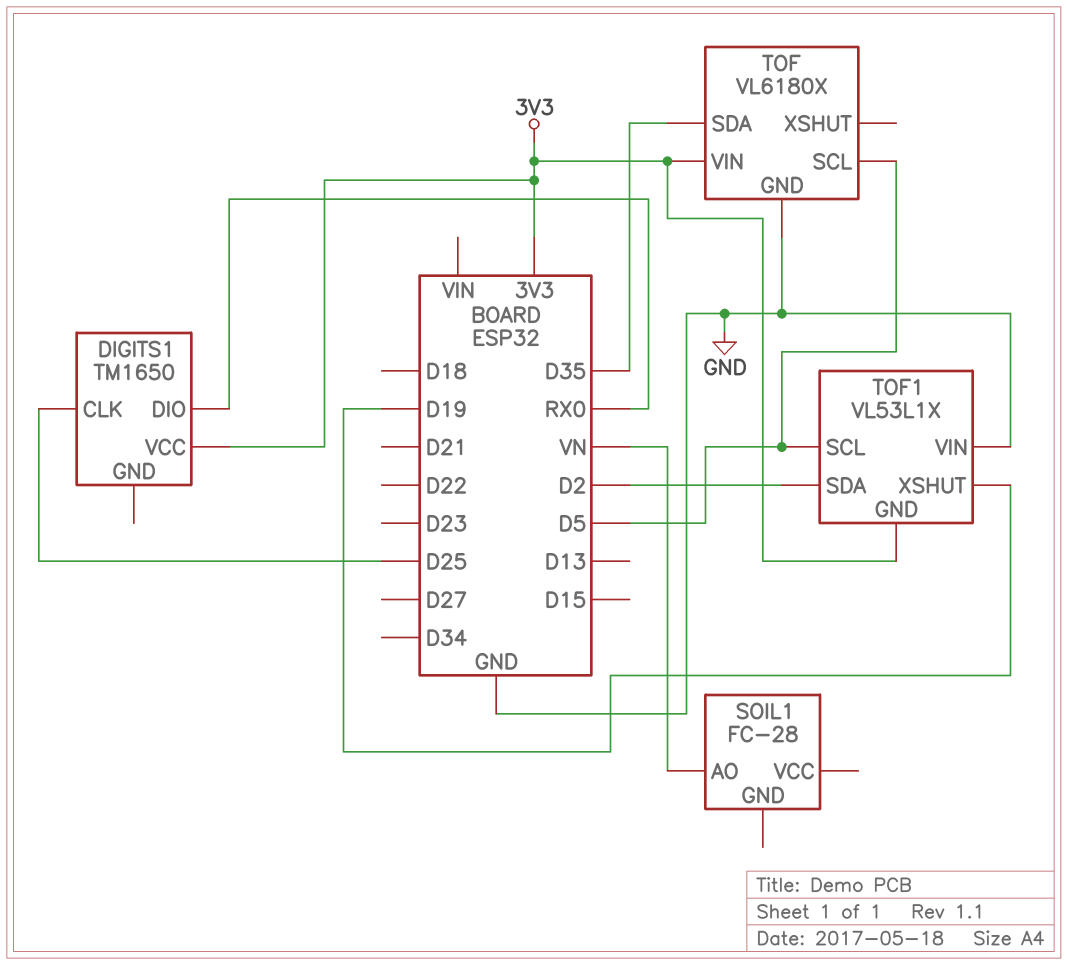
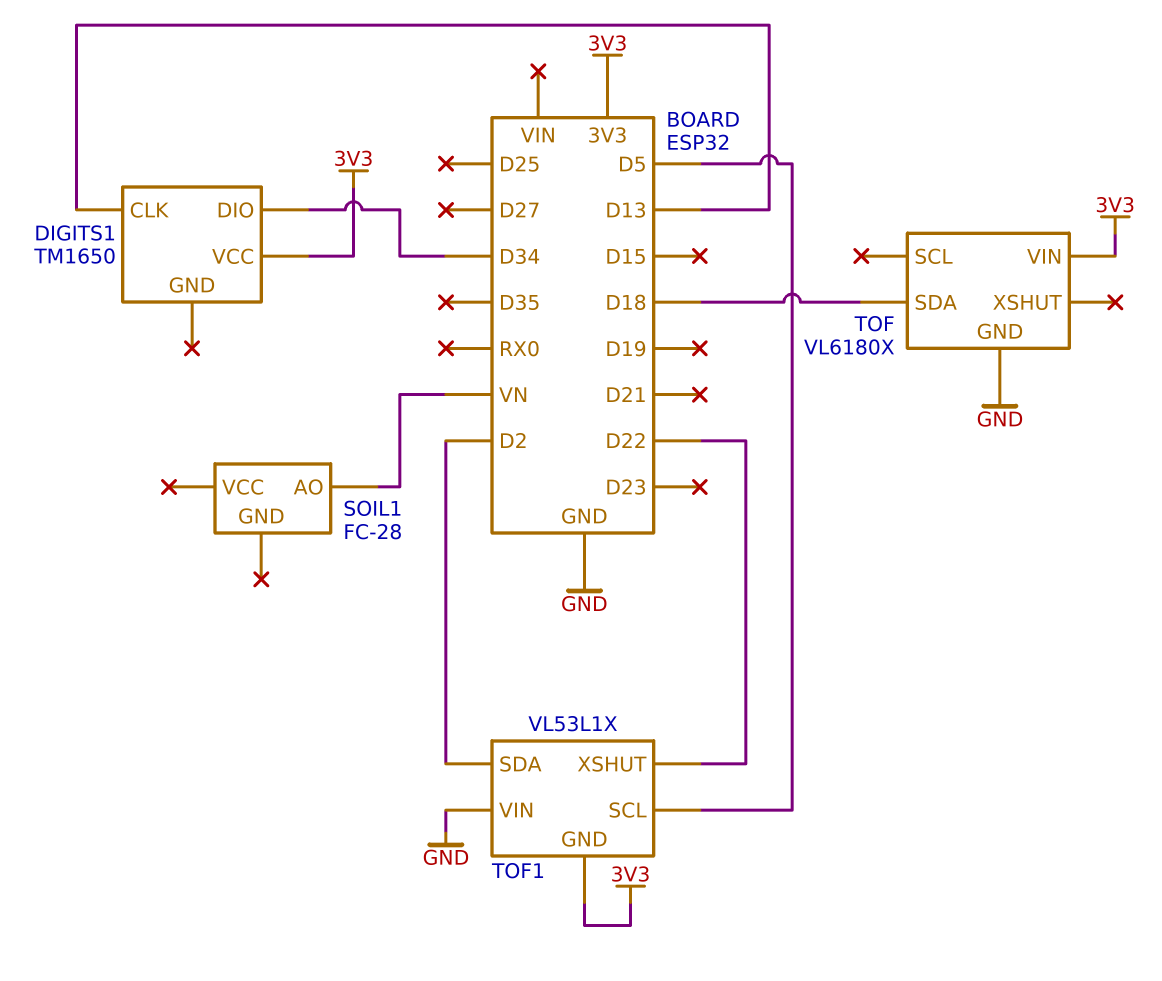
DIGITS1 pin CLK: D25 -> D13
DIGITS1 pin DIO: RX0 -> D34
TOF pin SCL: D5 -> none
TOF pin SDA: D35 -> D18
TOF1 pin XSHUT: D19 -> D22

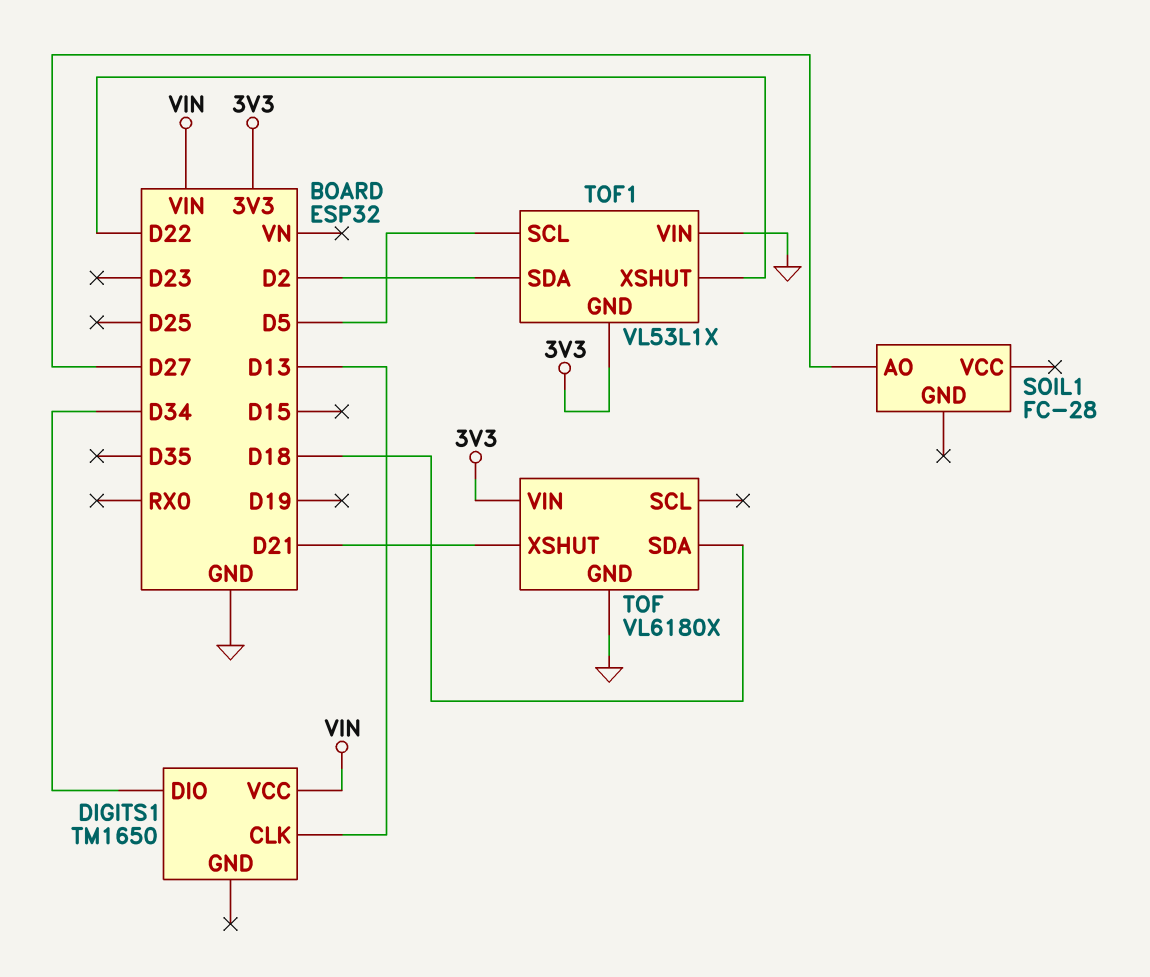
DIGITS1 pin VCC: 3V3 -> VIN
SOIL1 pin AO: VN -> D27
TOF pin XSHUT: none -> D21

